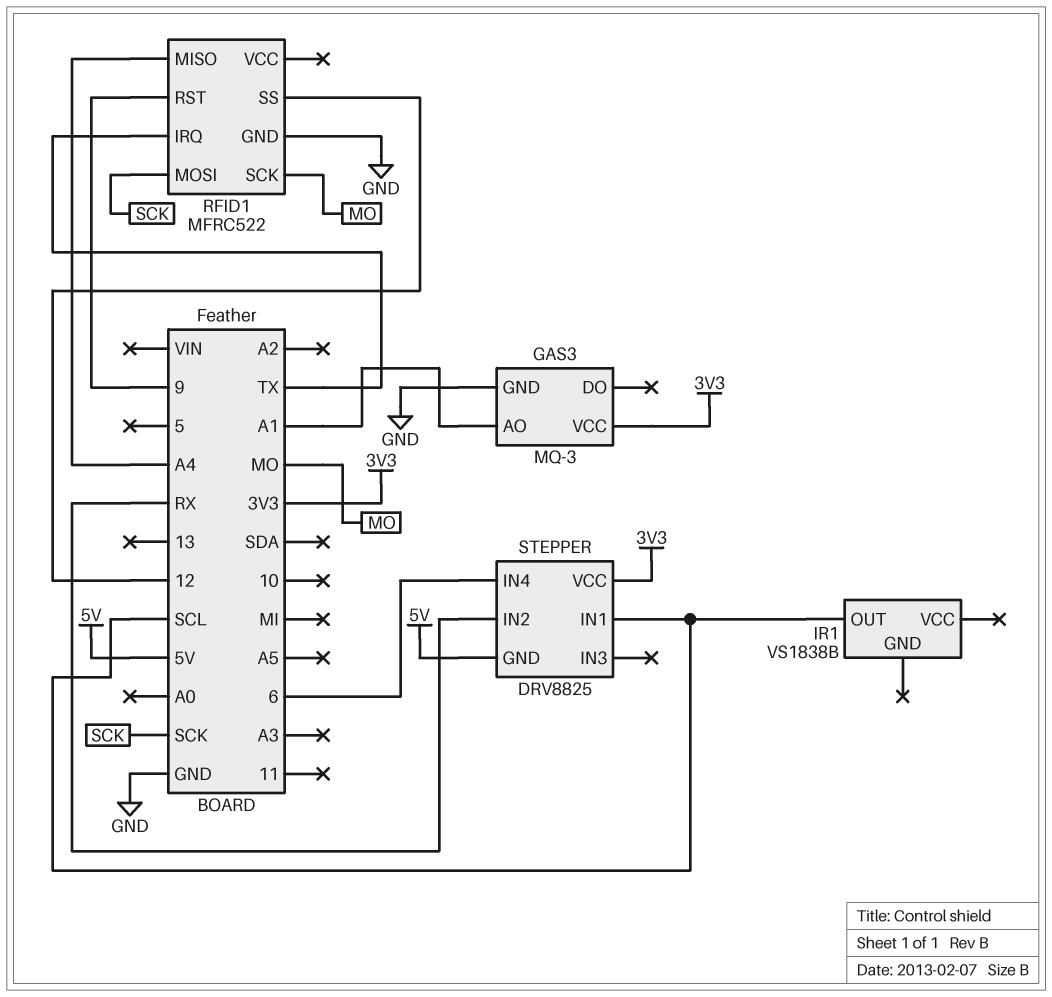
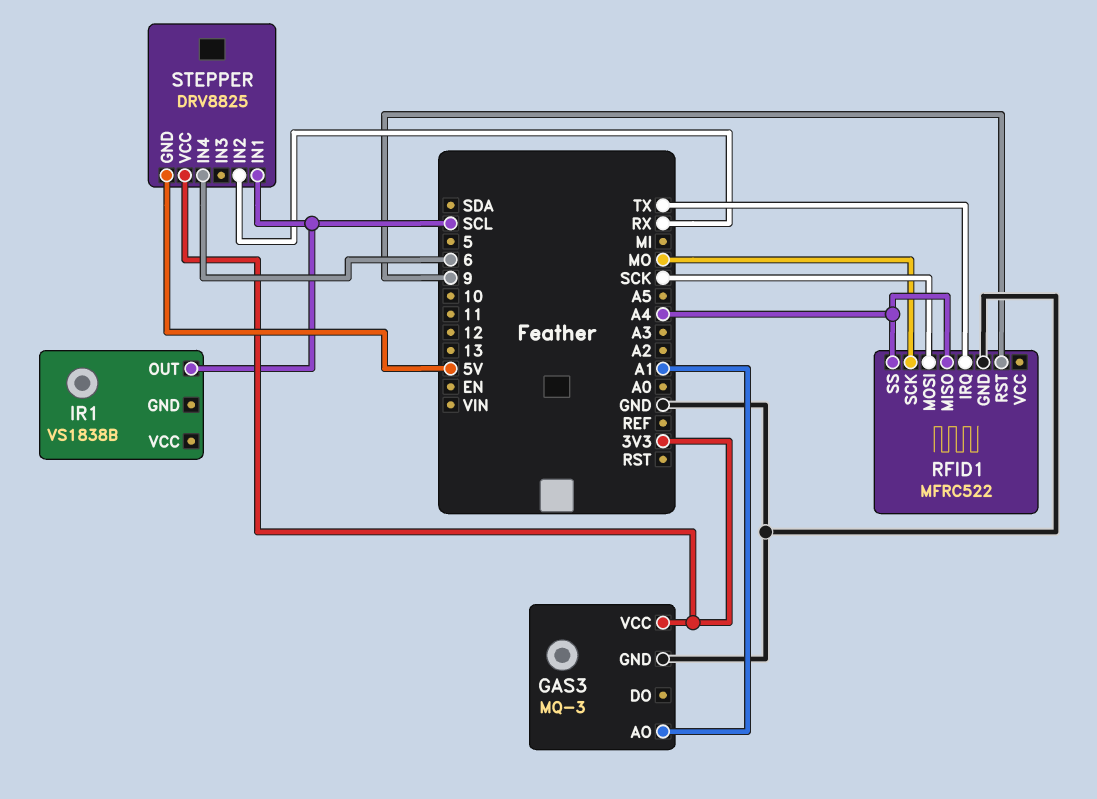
RFID1 pin SS: 12 -> A4

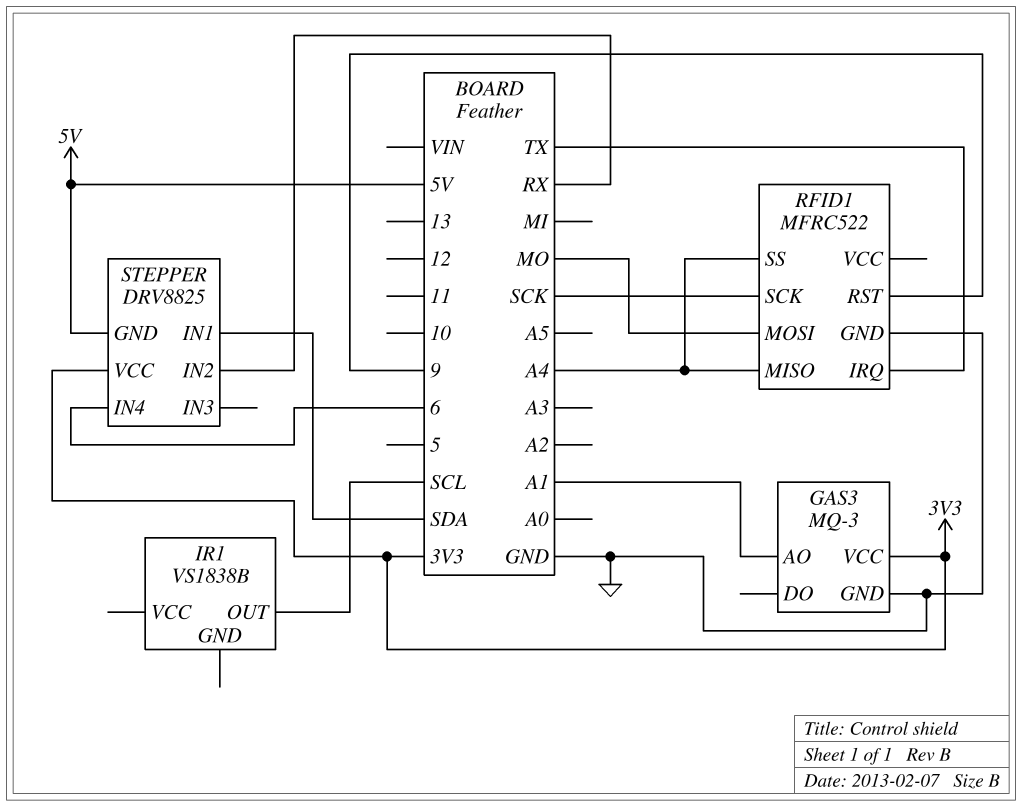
RFID1 pin MOSI: SCK -> MO
RFID1 pin SCK: MO -> SCK
STEPPER pin IN1: SCL -> SDA

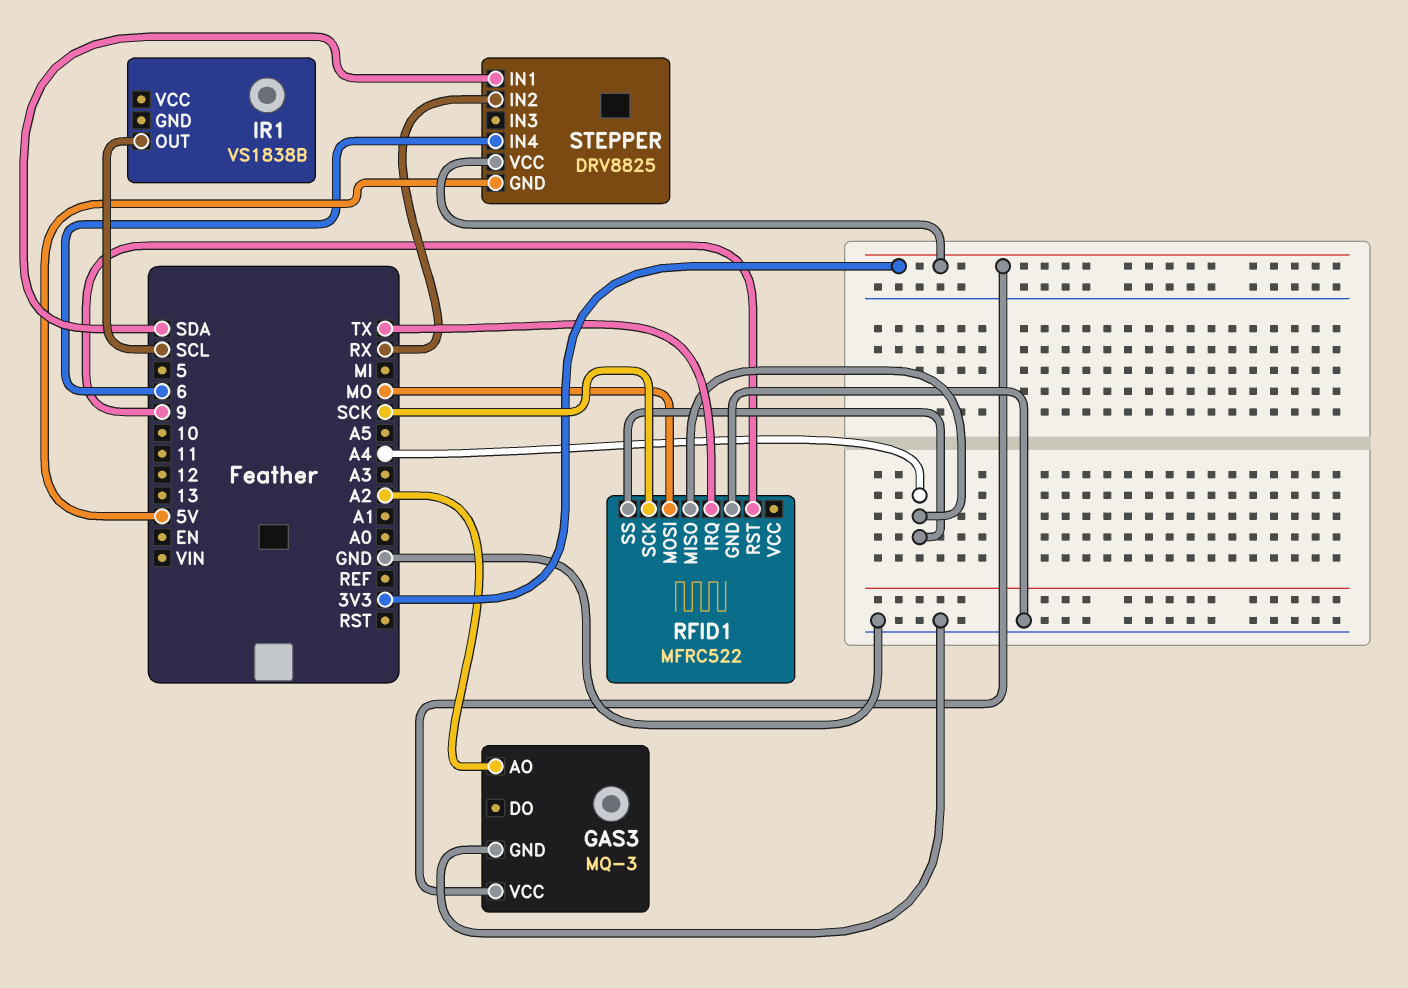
GAS3 pin AO: A1 -> A2

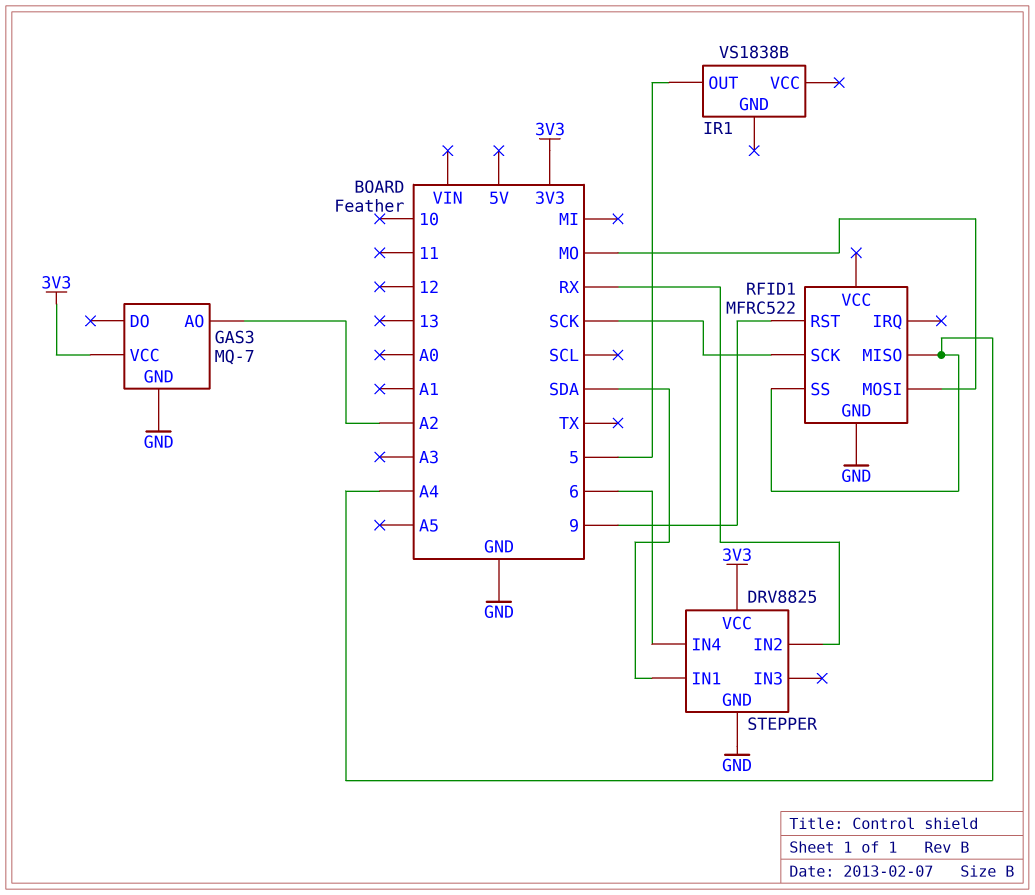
GAS3: MQ-3 -> MQ-7
IR1 pin OUT: SCL -> 5
RFID1 pin IRQ: TX -> none
STEPPER pin GND: 5V -> GND

